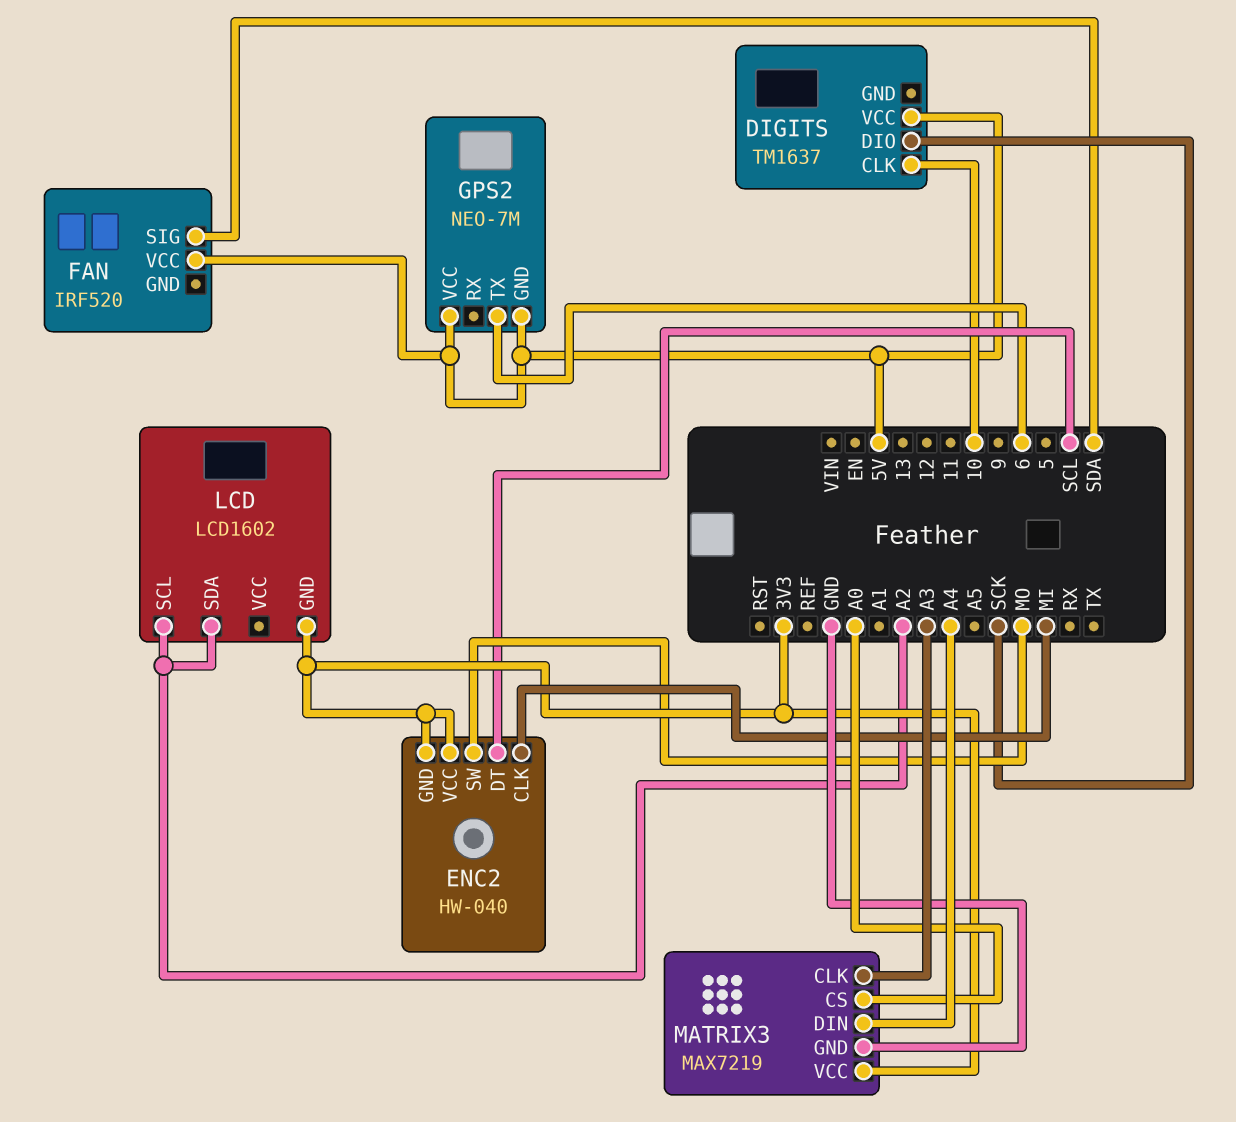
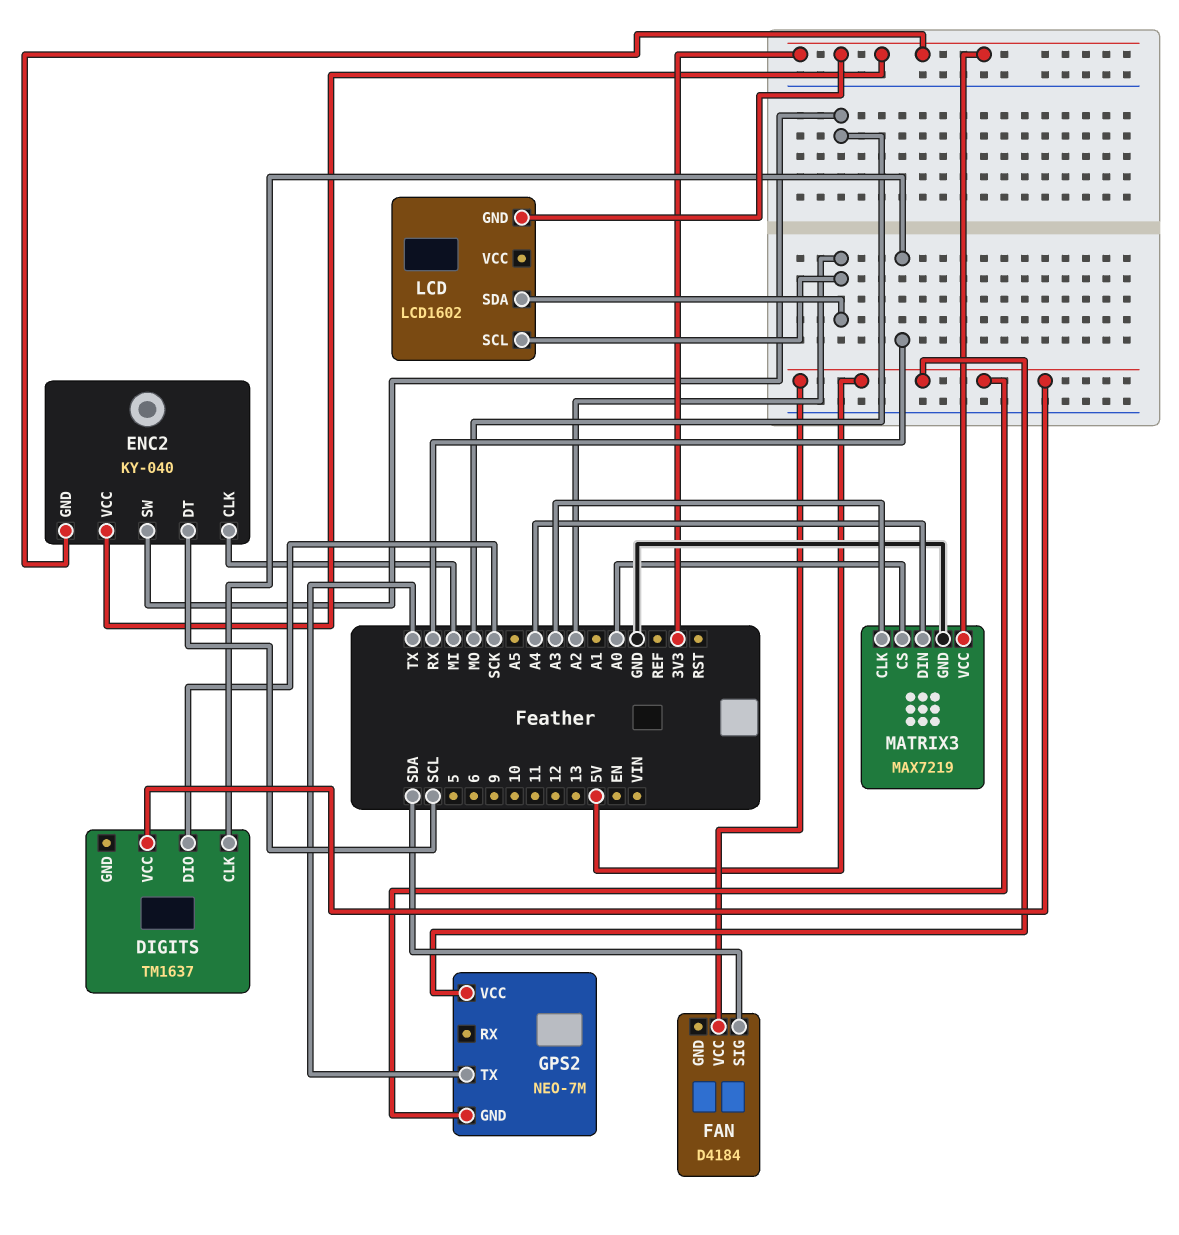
DIGITS pin CLK: 10 -> RX
ENC2: HW-040 -> KY-040
FAN: IRF520 -> D4184
GPS2 pin TX: 6 -> TX

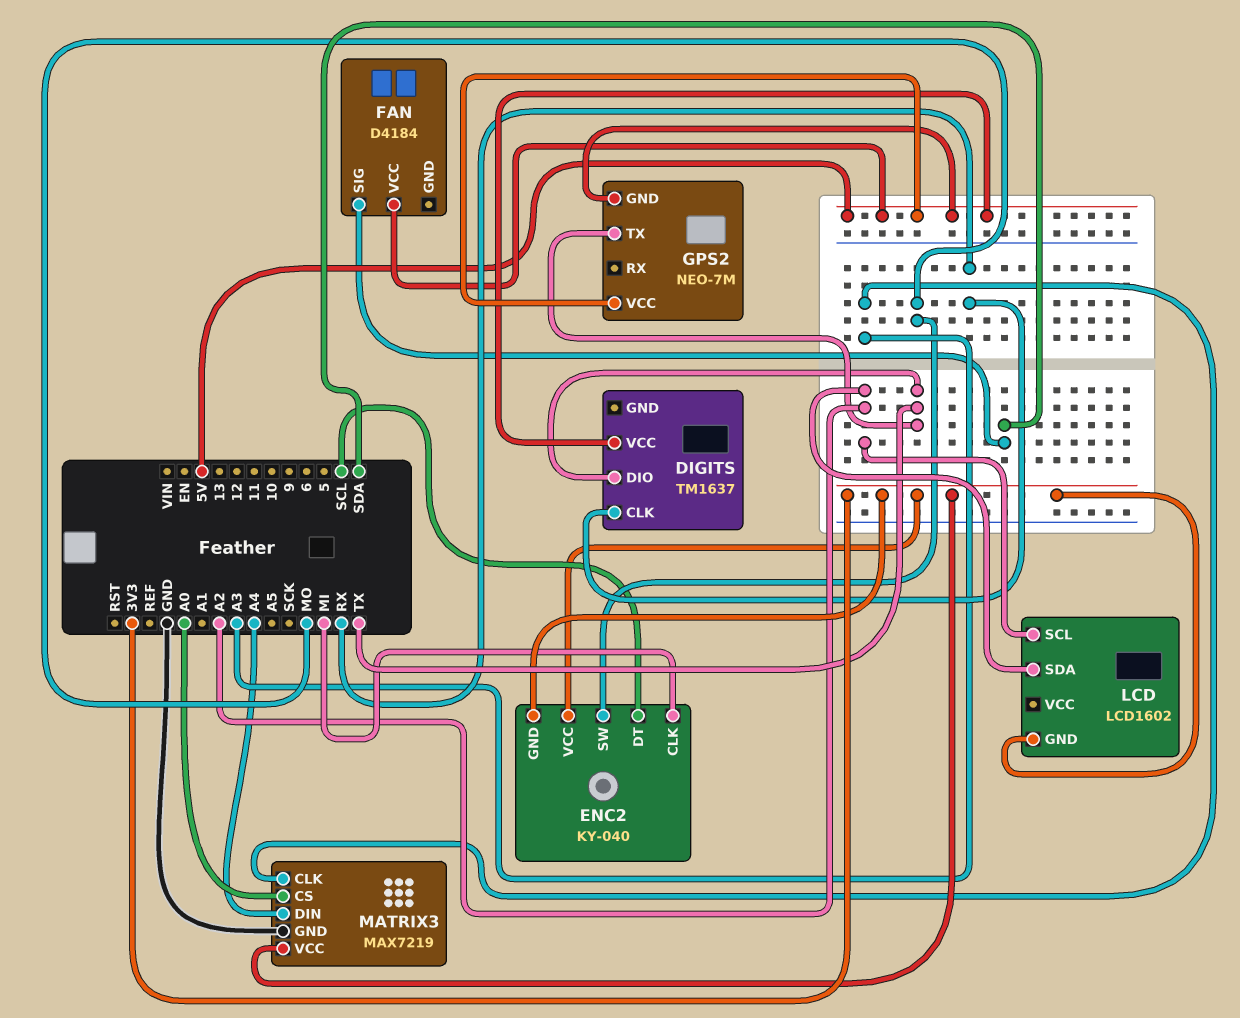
DIGITS pin DIO: SCK -> TX

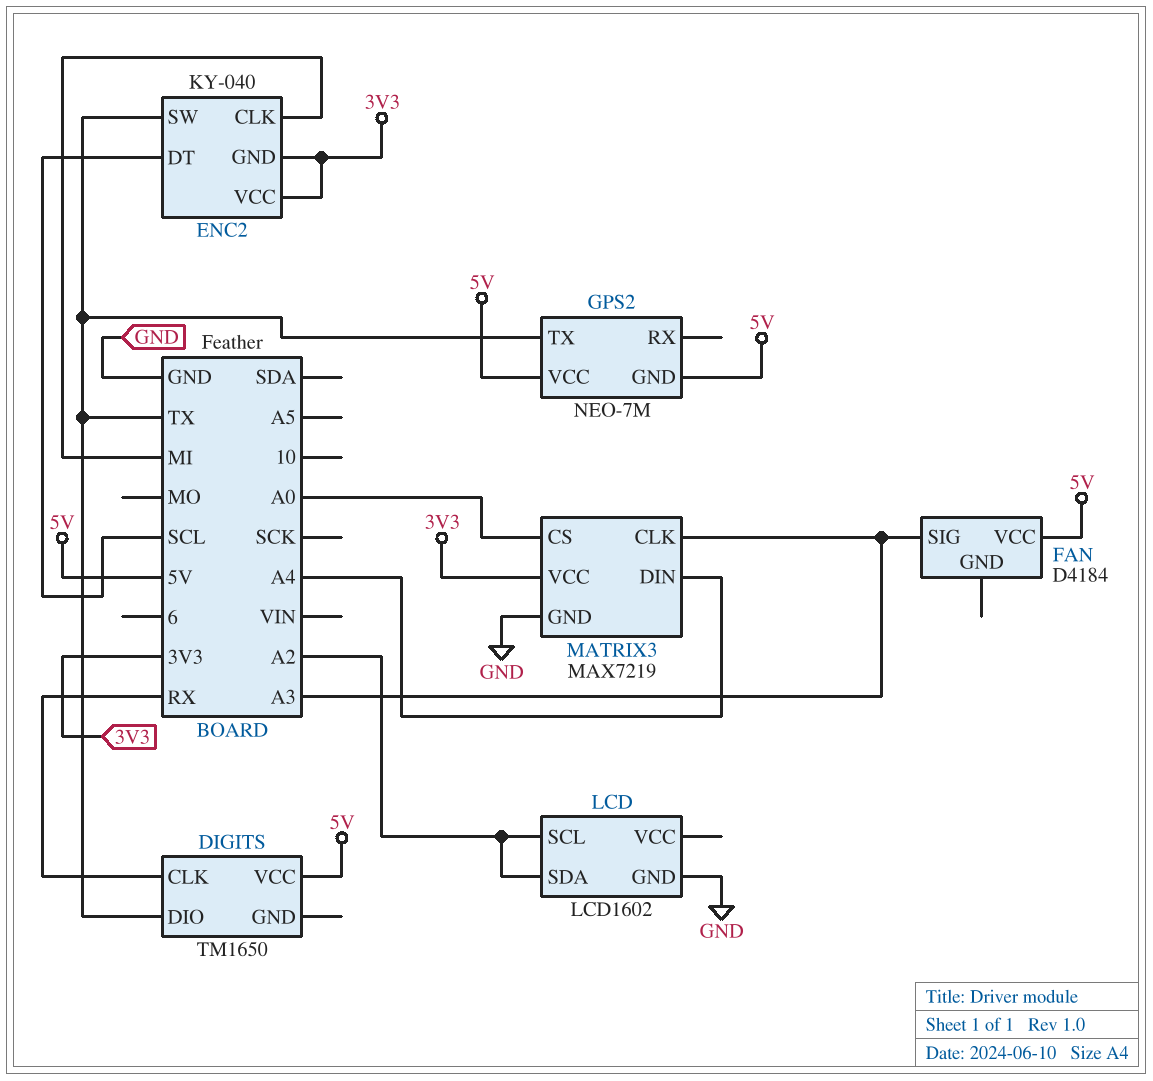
DIGITS: TM1637 -> TM1650
ENC2 pin SW: MO -> TX
FAN pin SIG: SDA -> A3
LCD pin GND: 3V3 -> GND

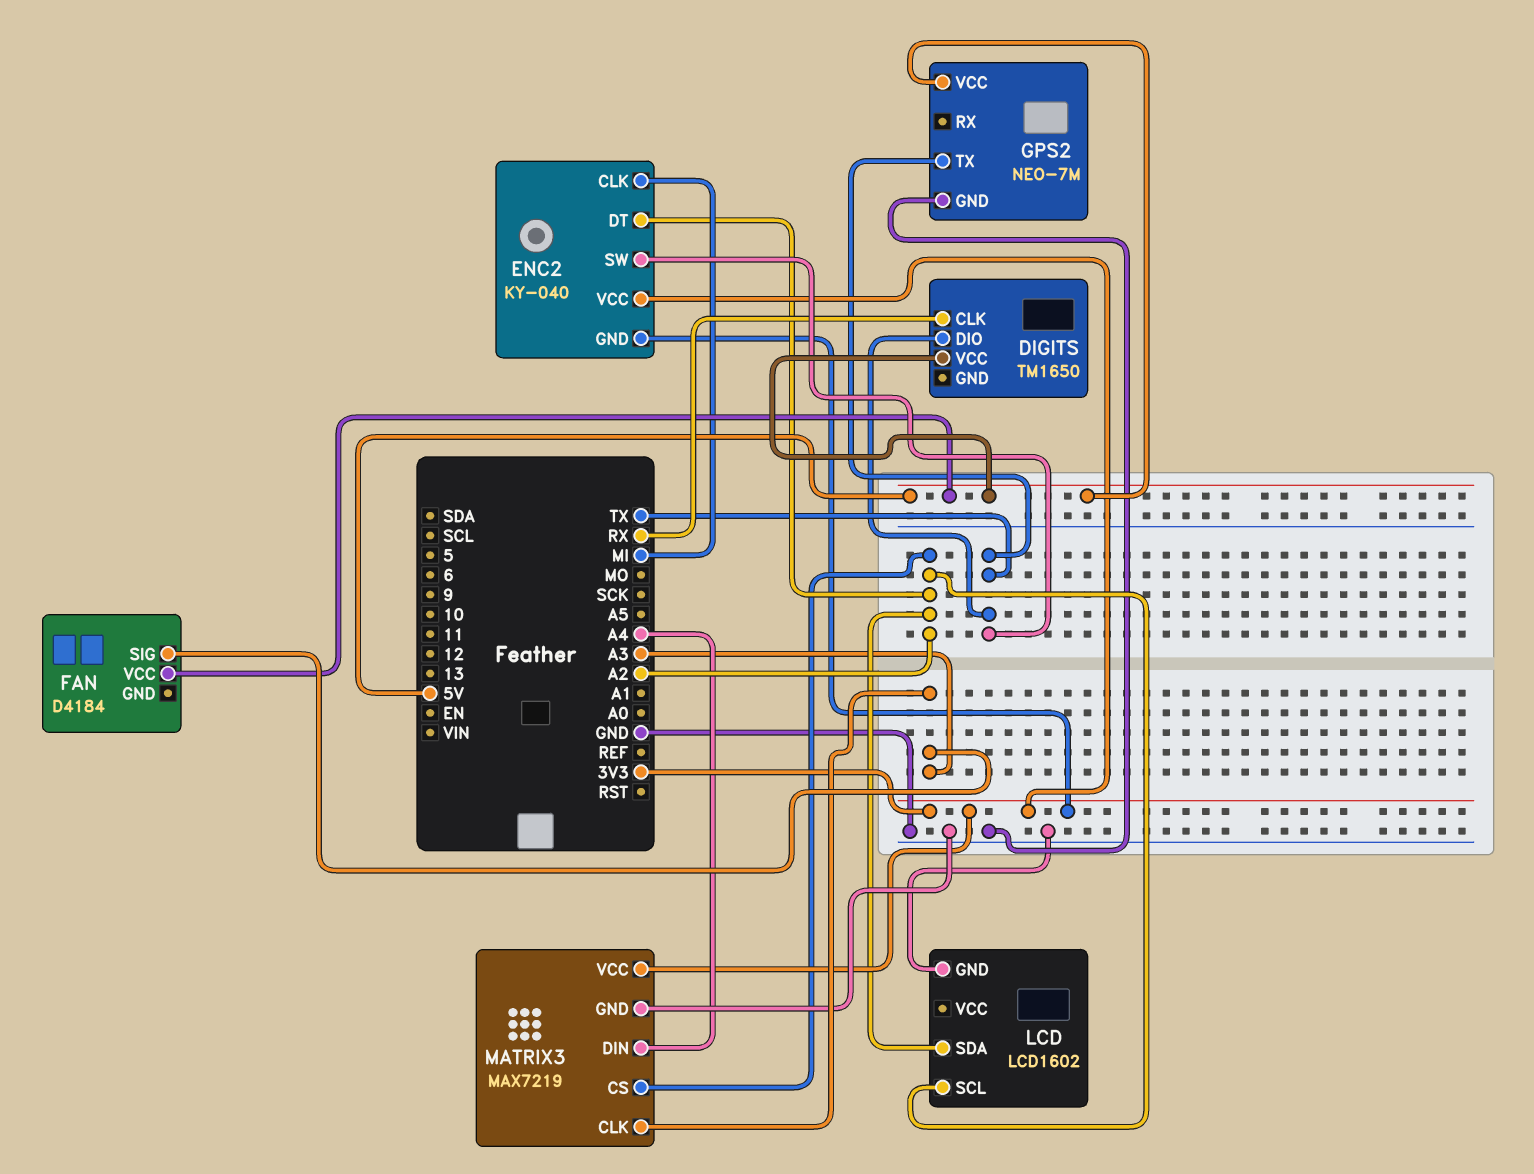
ENC2 pin DT: SCL -> A2
GPS2 pin GND: 5V -> GND
MATRIX3 pin CS: A0 -> A2

